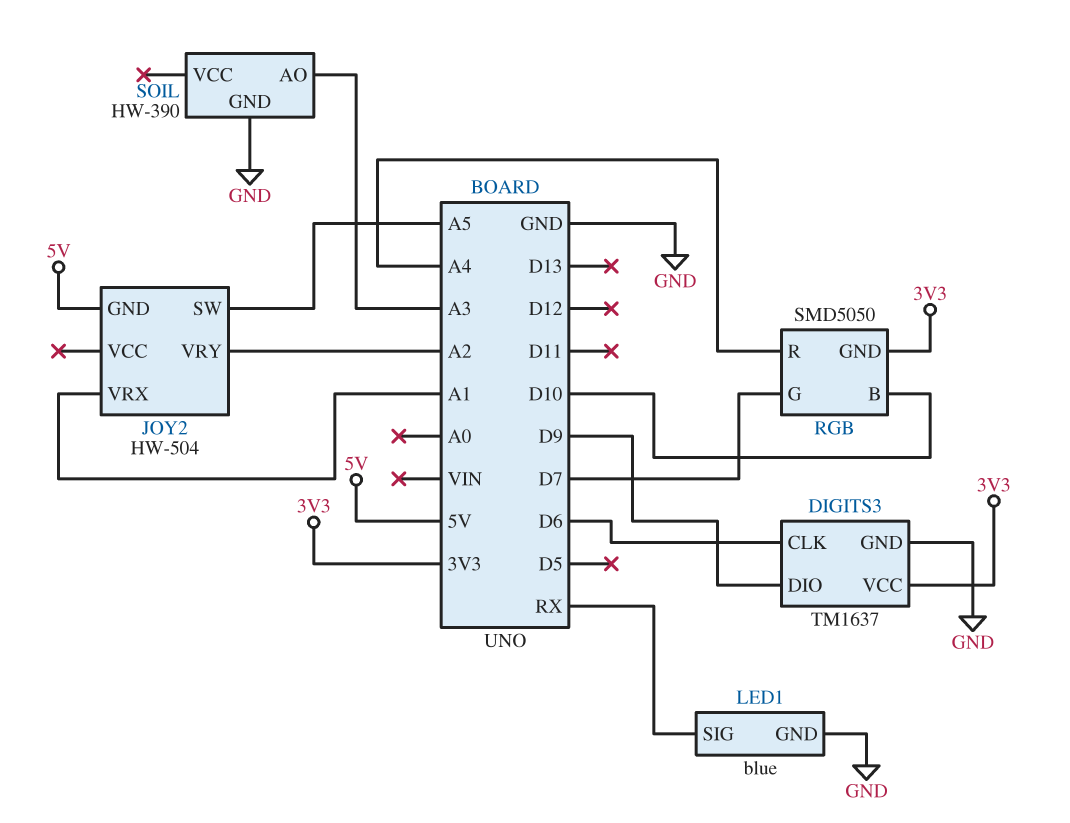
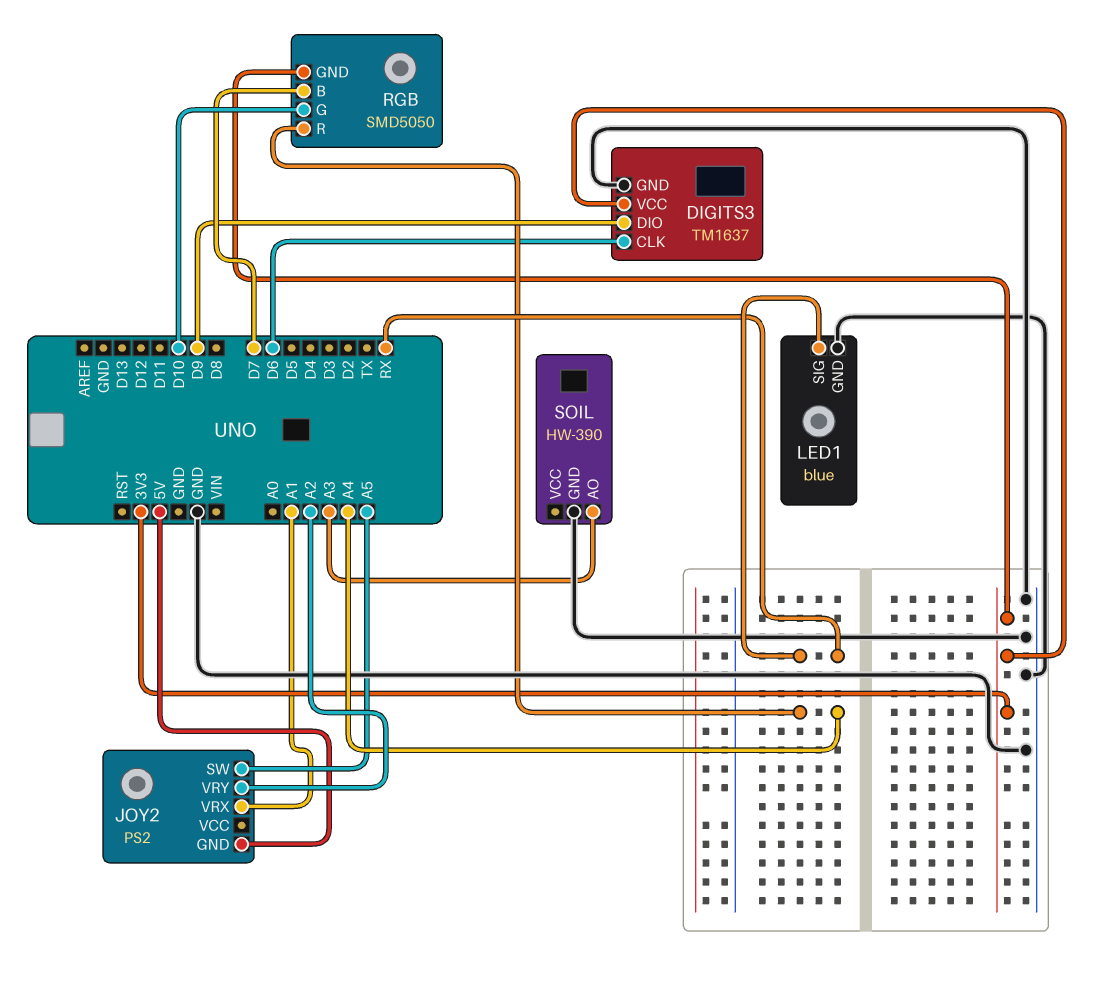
JOY2: HW-504 -> PS2
RGB pin B: D10 -> D7
RGB pin G: D7 -> D10

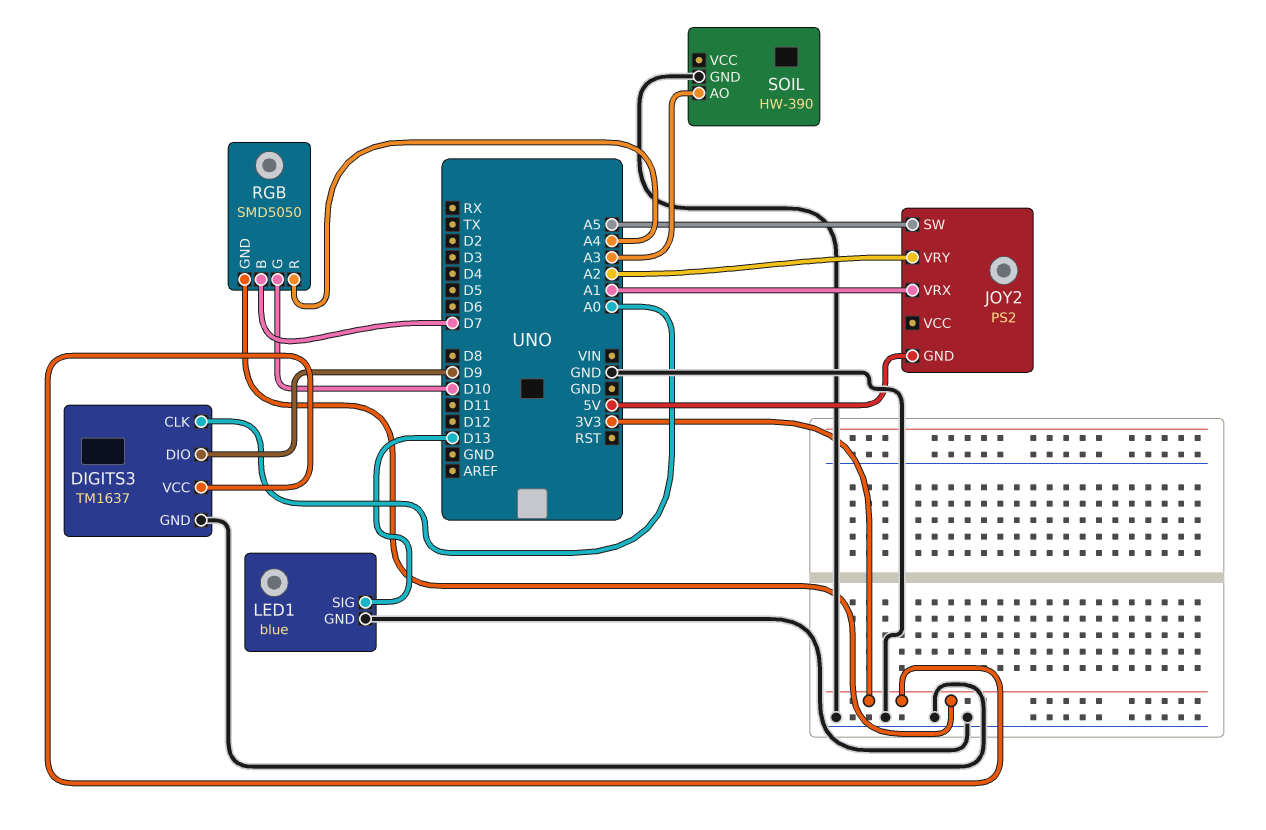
DIGITS3 pin CLK: D6 -> A0
LED1 pin SIG: RX -> D13

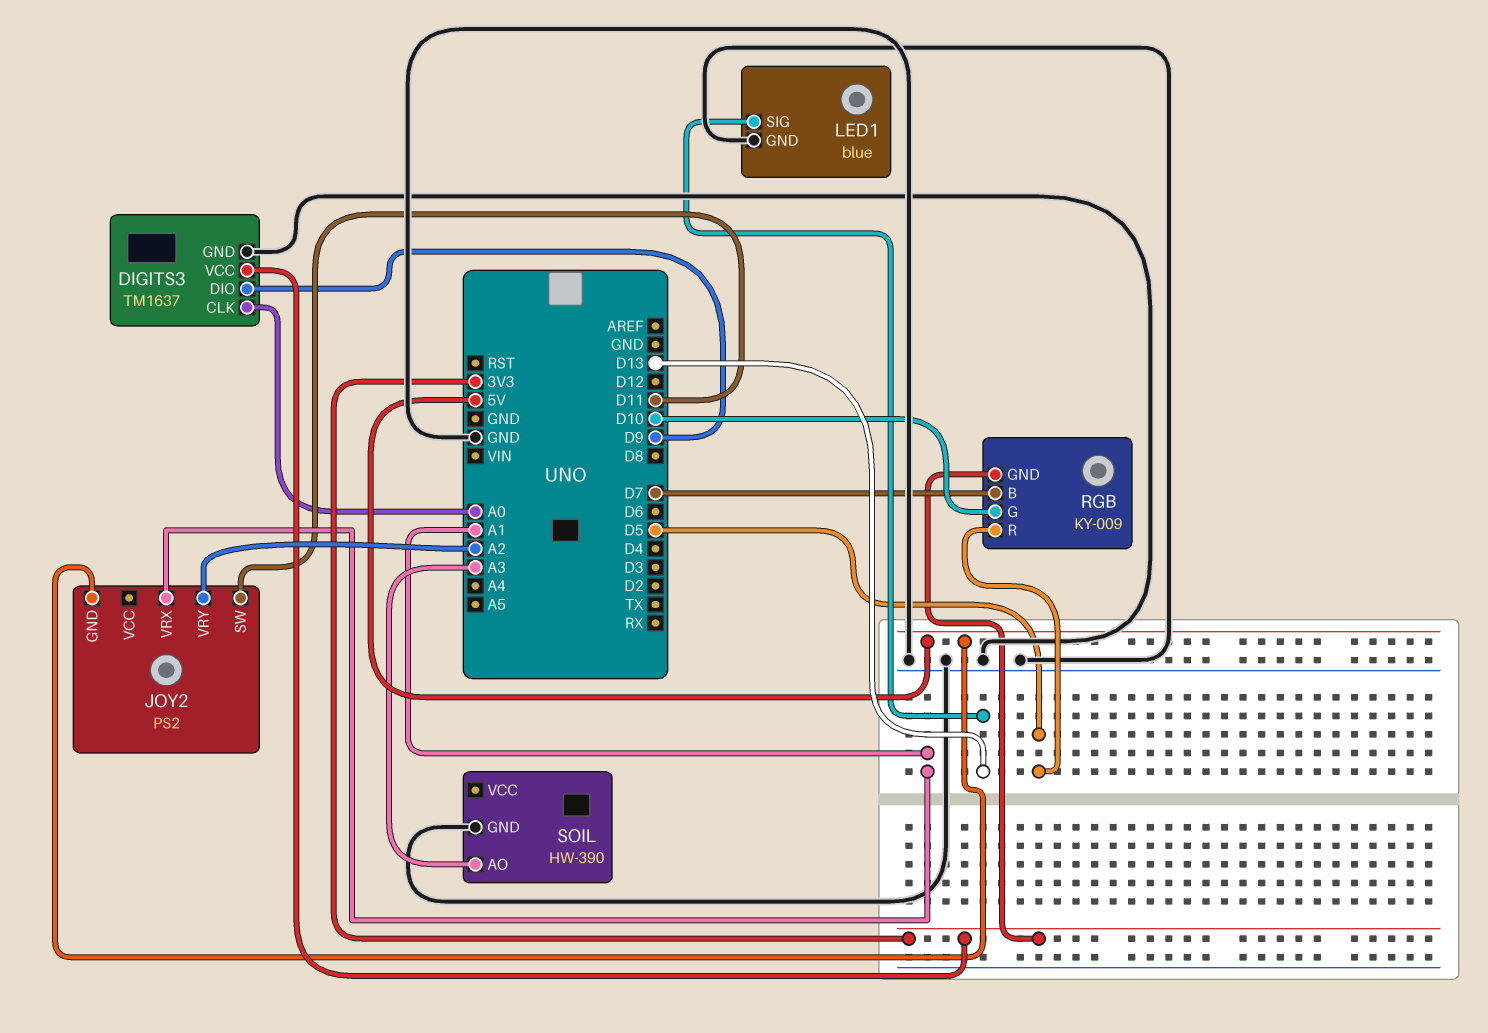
JOY2 pin SW: A5 -> D11
RGB: SMD5050 -> KY-009
RGB pin R: A4 -> D5

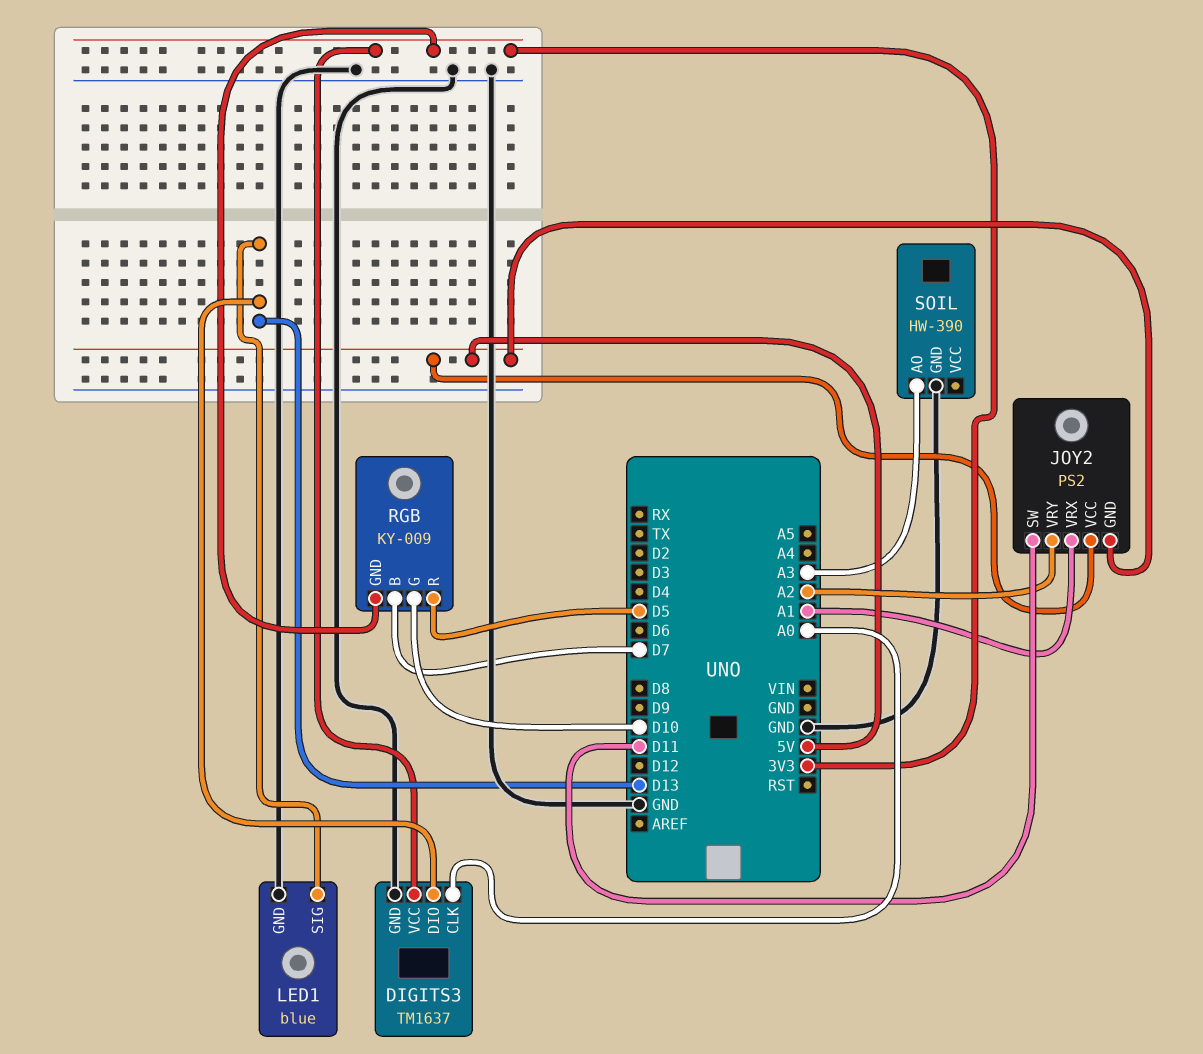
DIGITS3 pin DIO: D9 -> D13
JOY2 pin VCC: none -> 5V

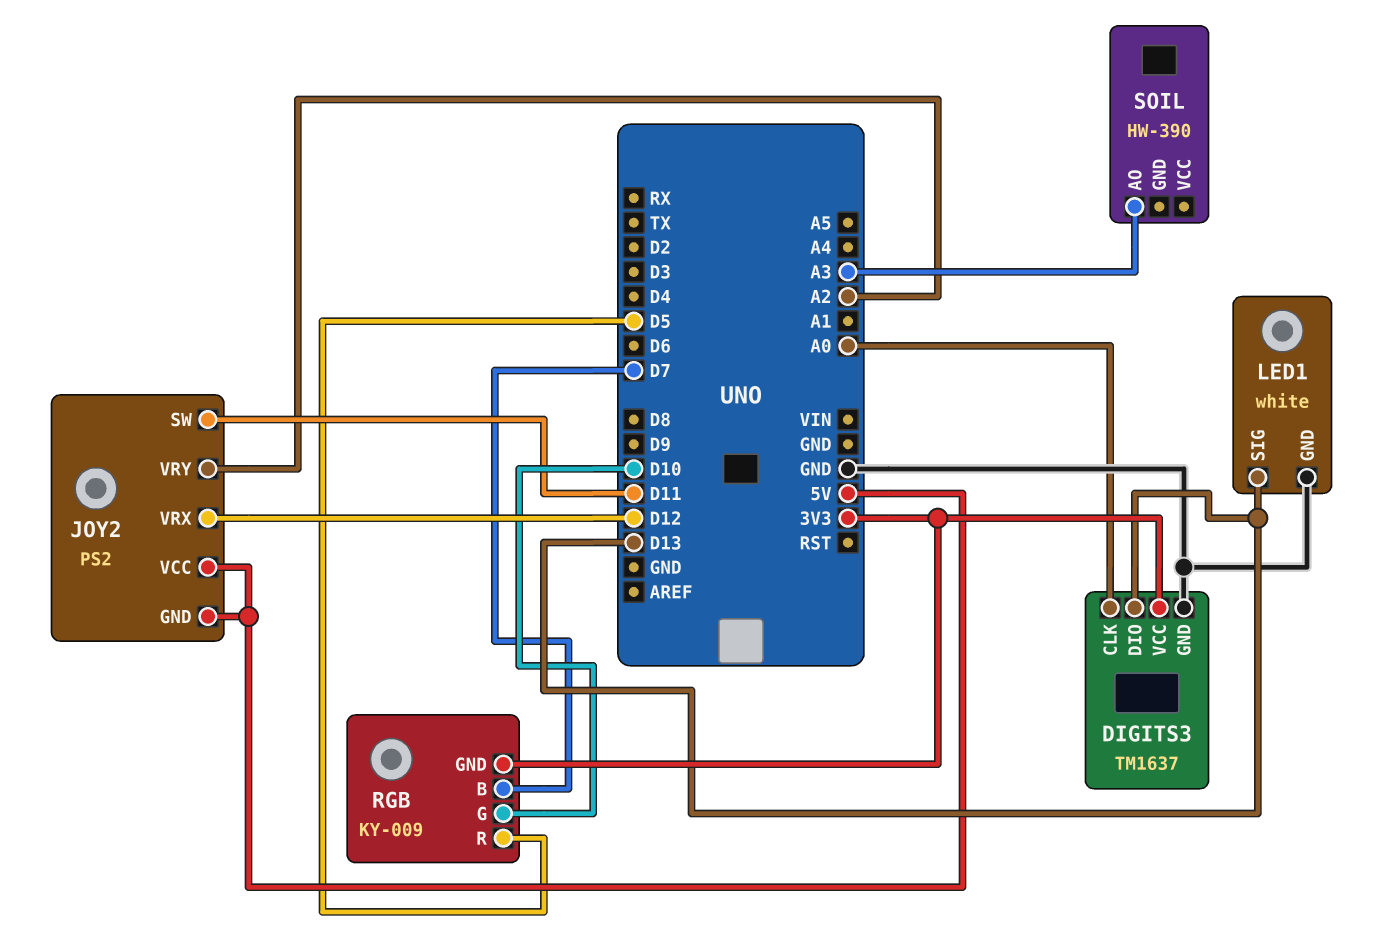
JOY2 pin VRX: A1 -> D12
LED1: blue -> white
SOIL pin GND: GND -> none

